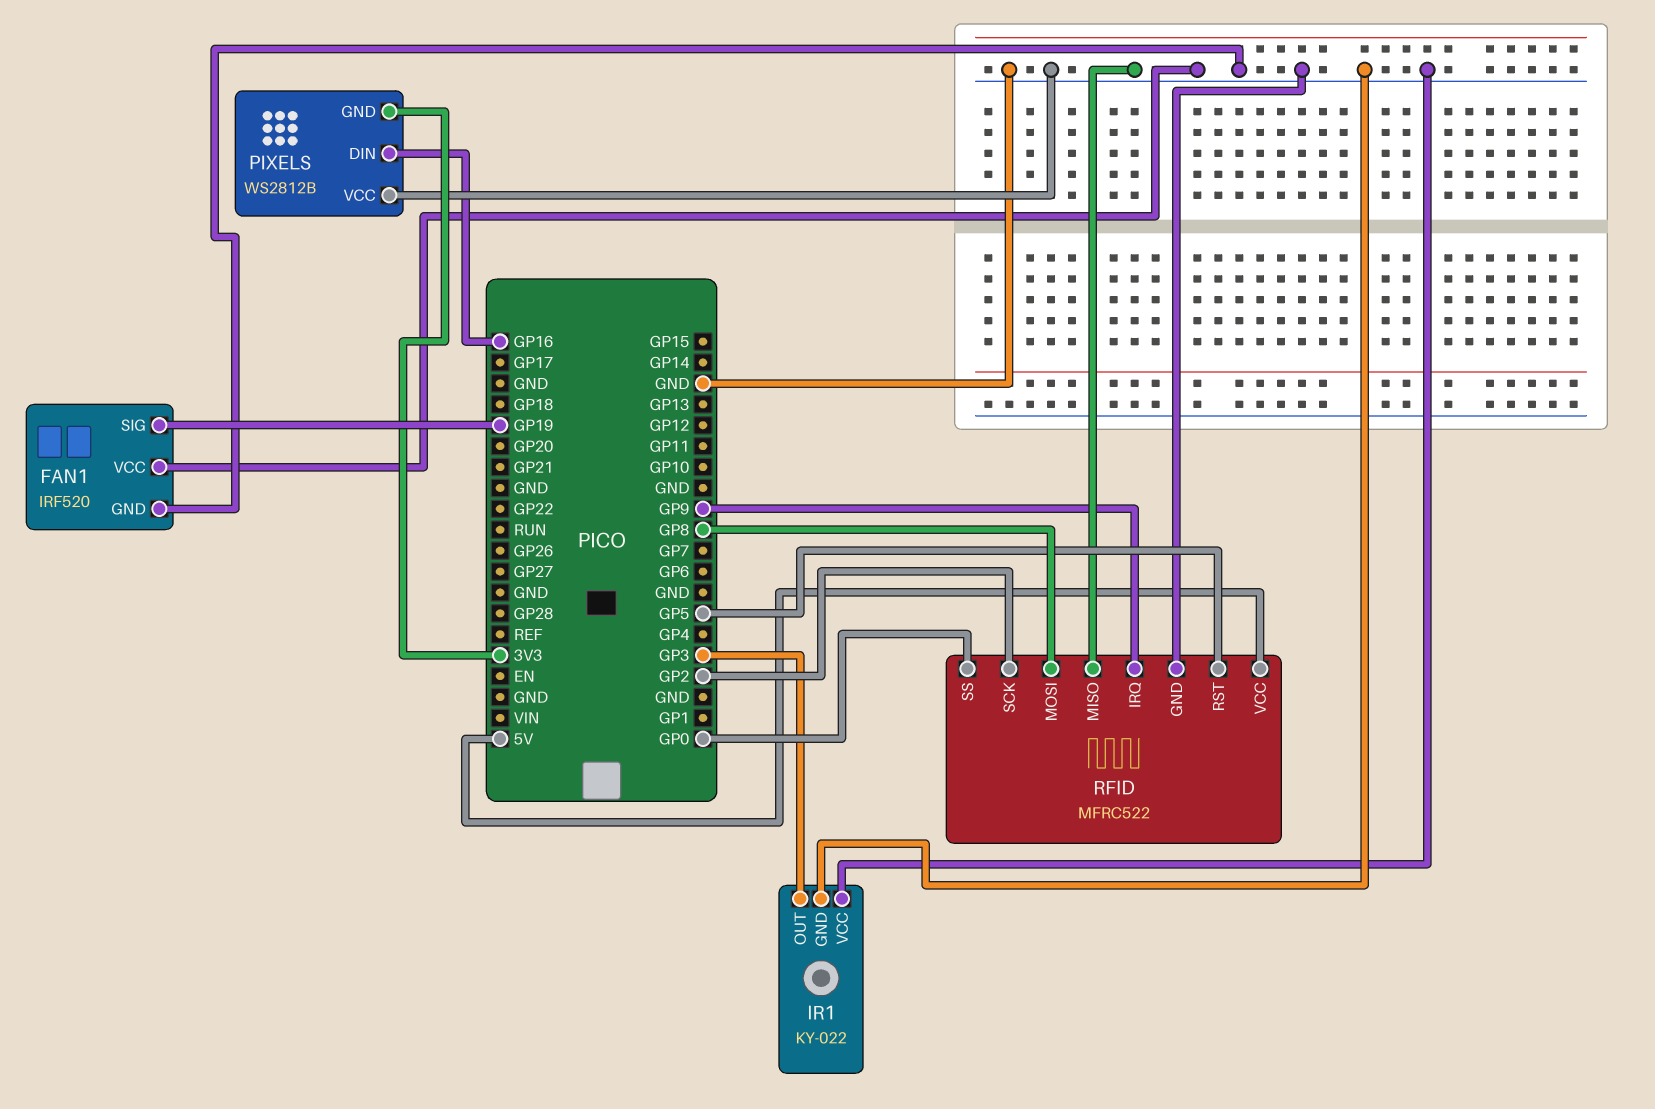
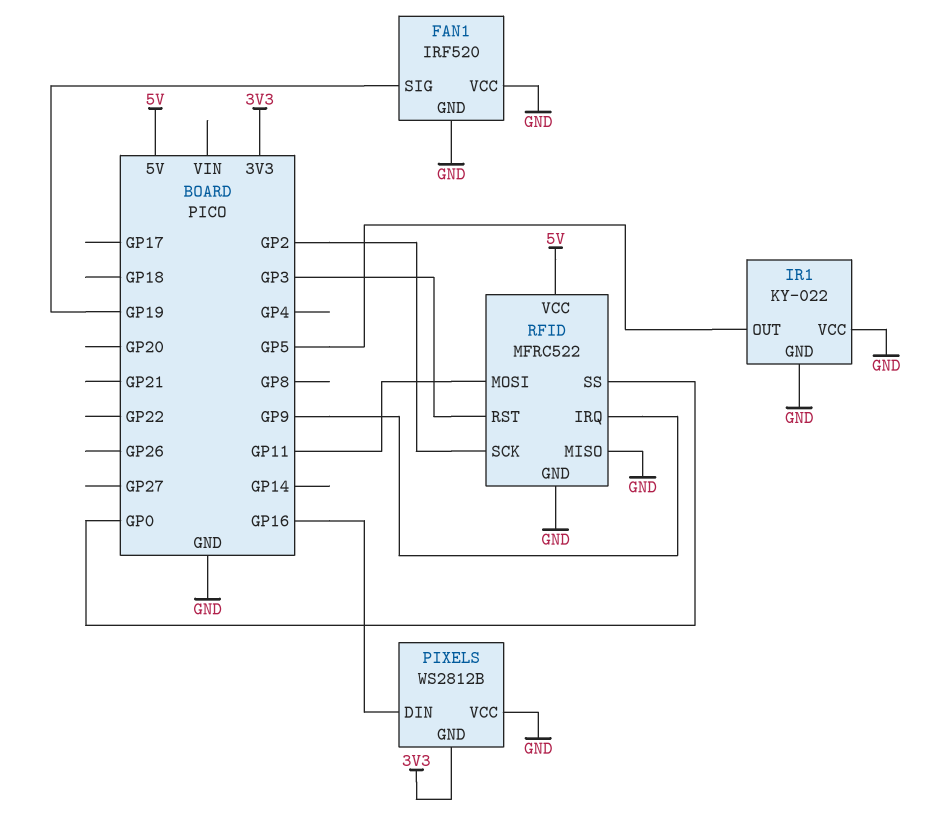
IR1 pin OUT: GP3 -> GP5
RFID pin MOSI: GP8 -> GP11
RFID pin RST: GP5 -> GP3

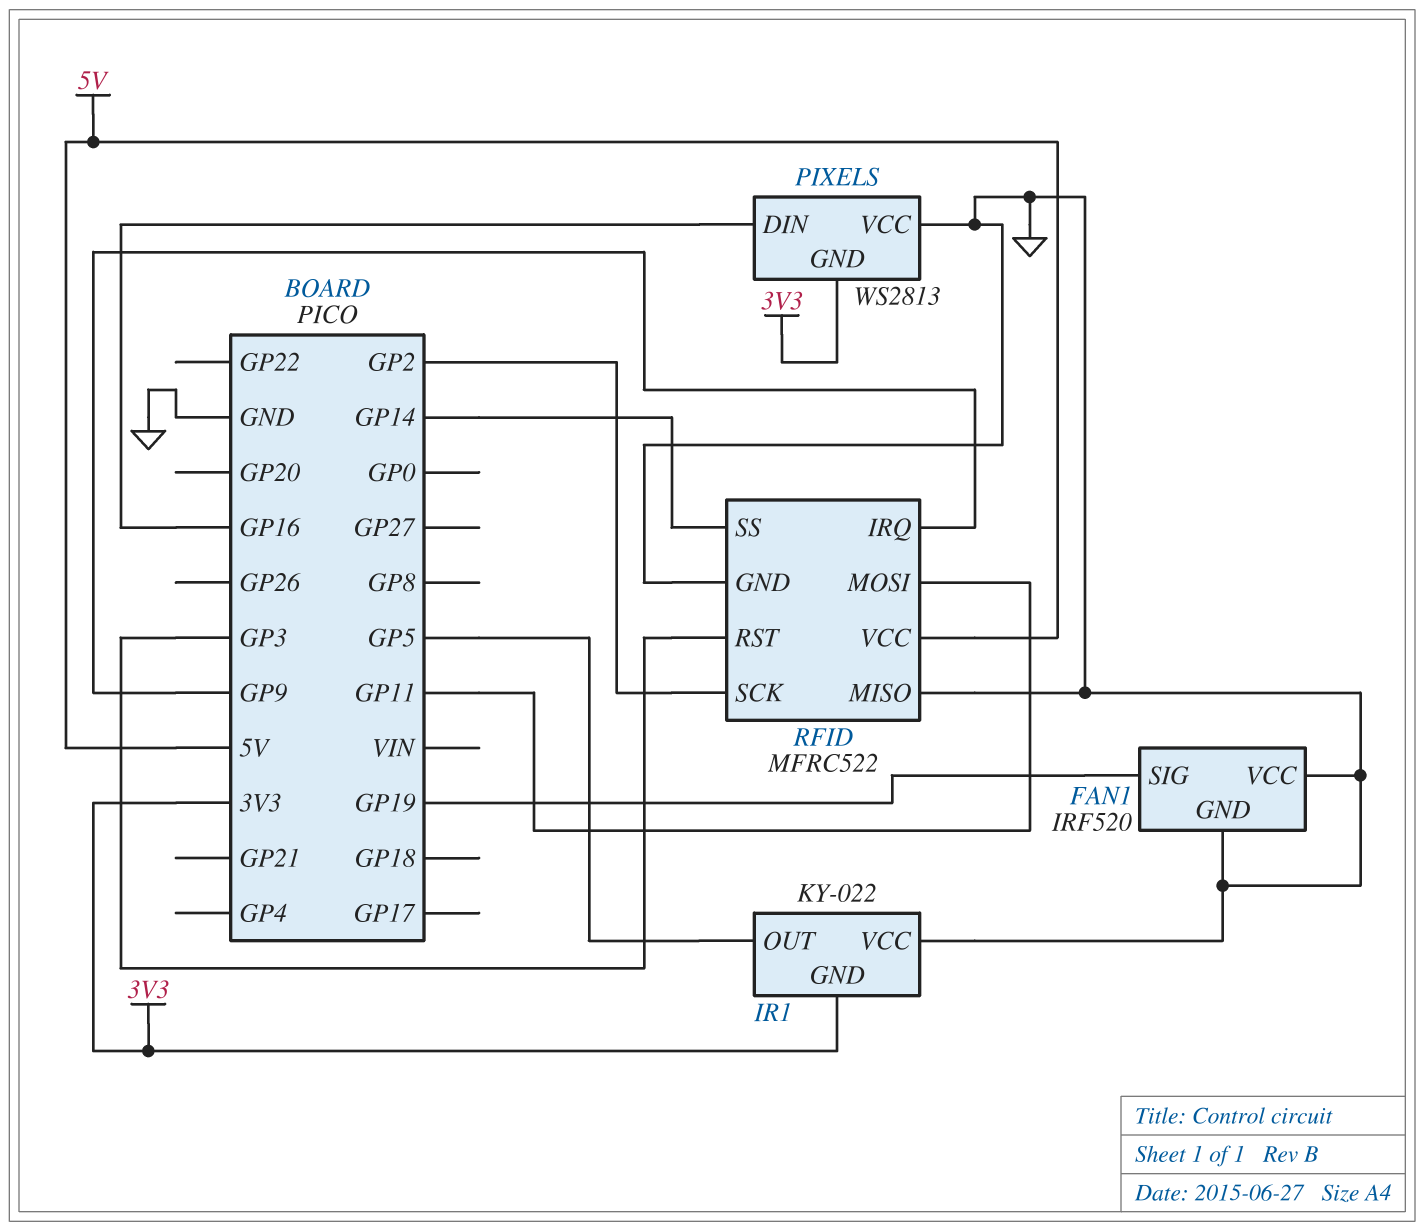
IR1 pin GND: GND -> 3V3
PIXELS: WS2812B -> WS2813
RFID pin SS: GP0 -> GP14

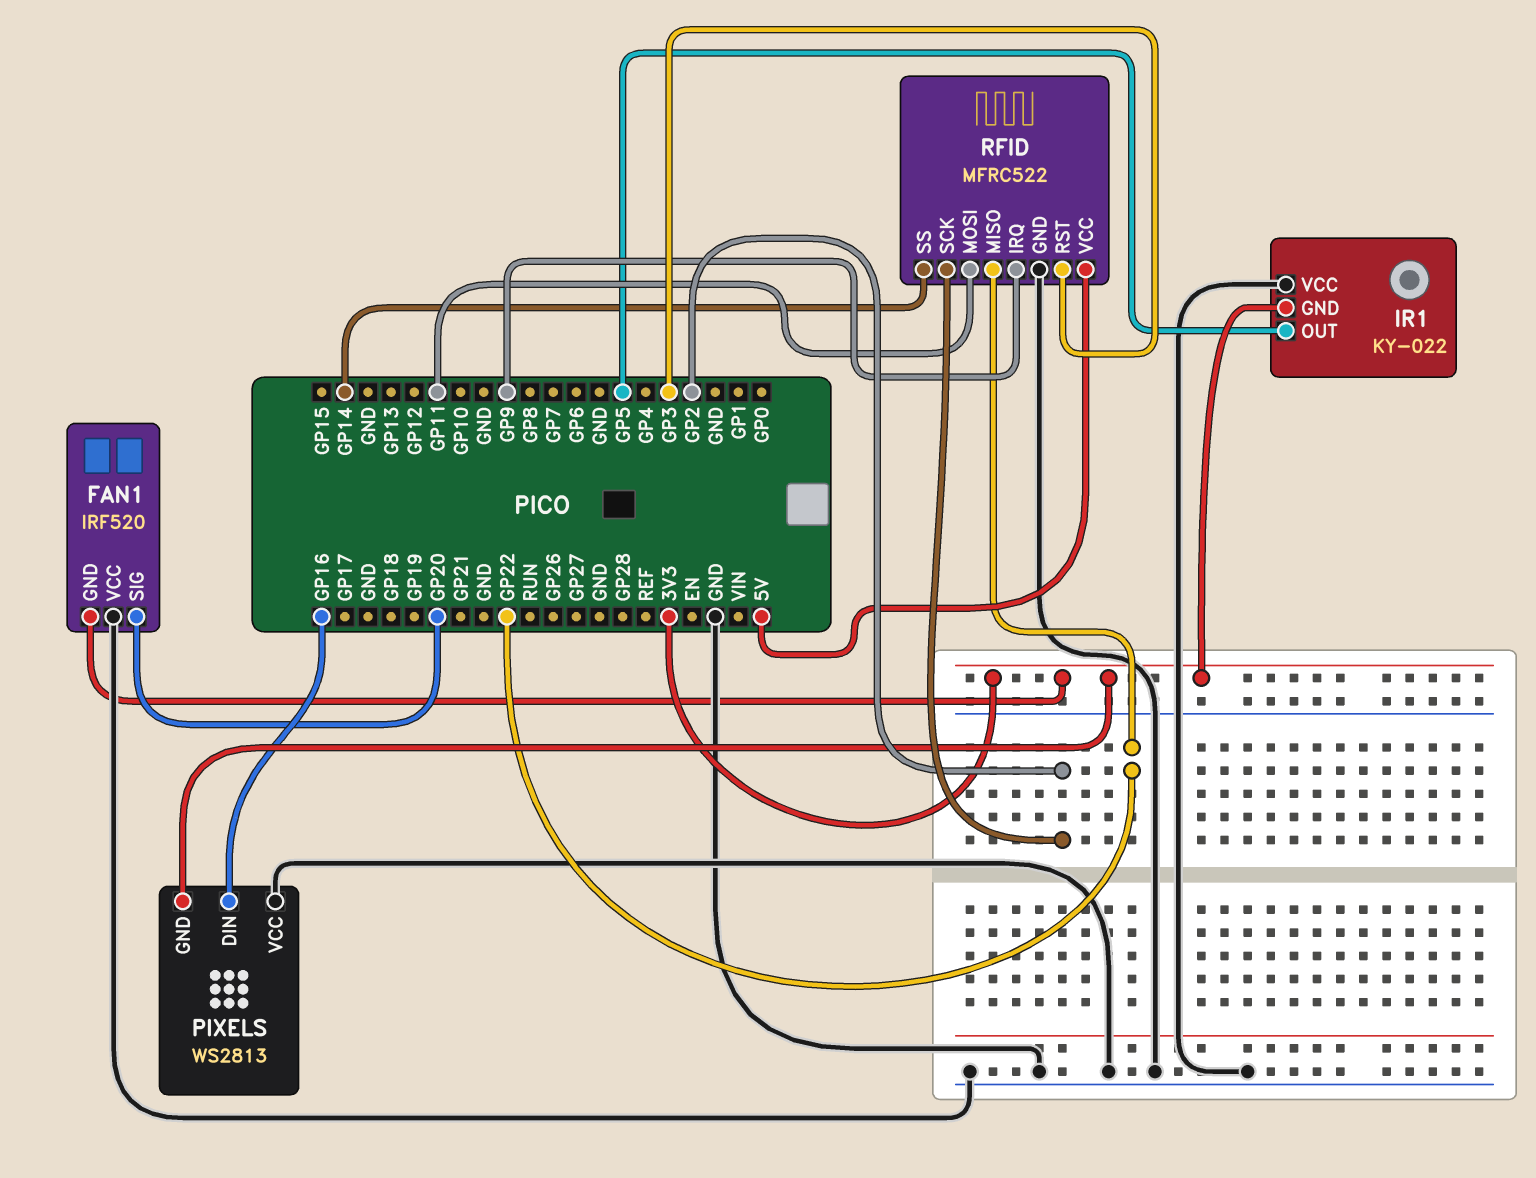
FAN1 pin GND: GND -> 3V3
FAN1 pin SIG: GP19 -> GP20
RFID pin MISO: GND -> GP22

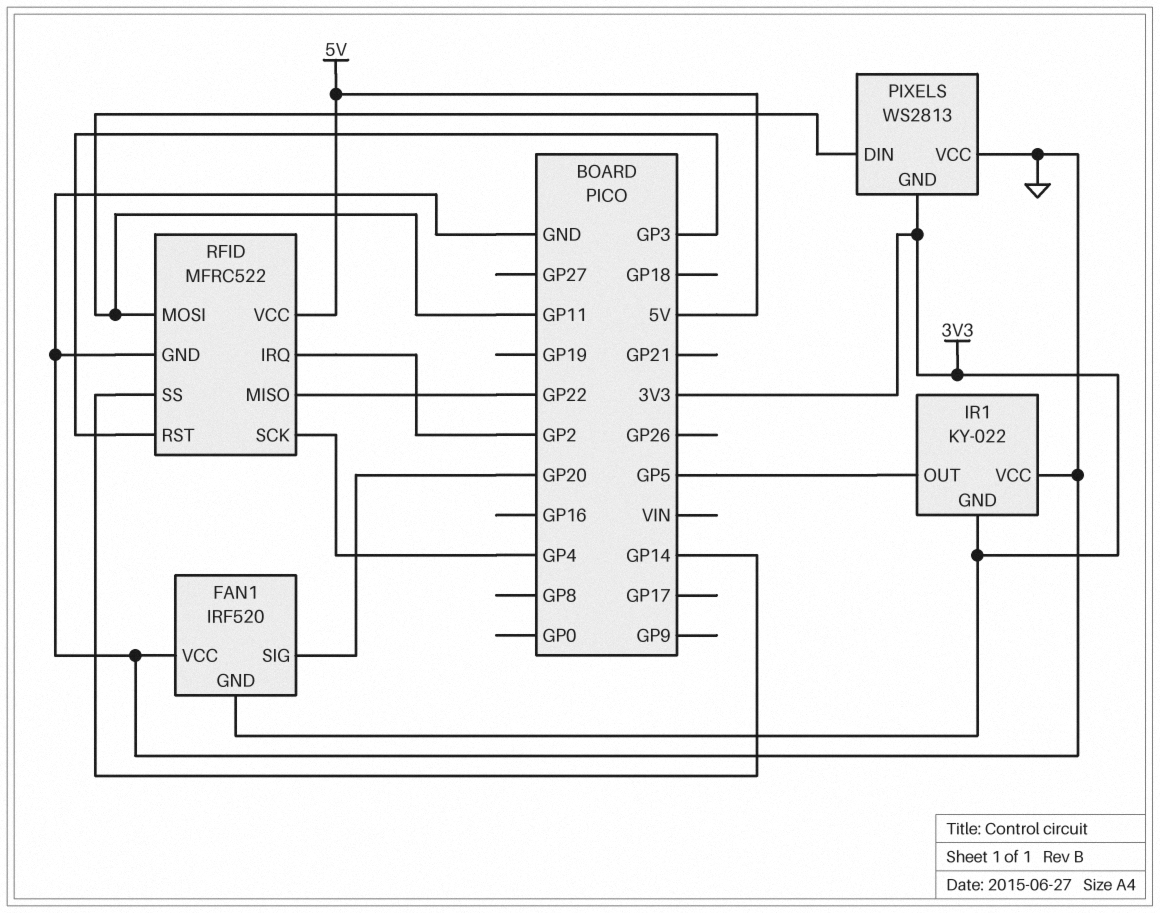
PIXELS pin DIN: GP16 -> GP11
RFID pin IRQ: GP9 -> GP2
RFID pin SCK: GP2 -> GP4

